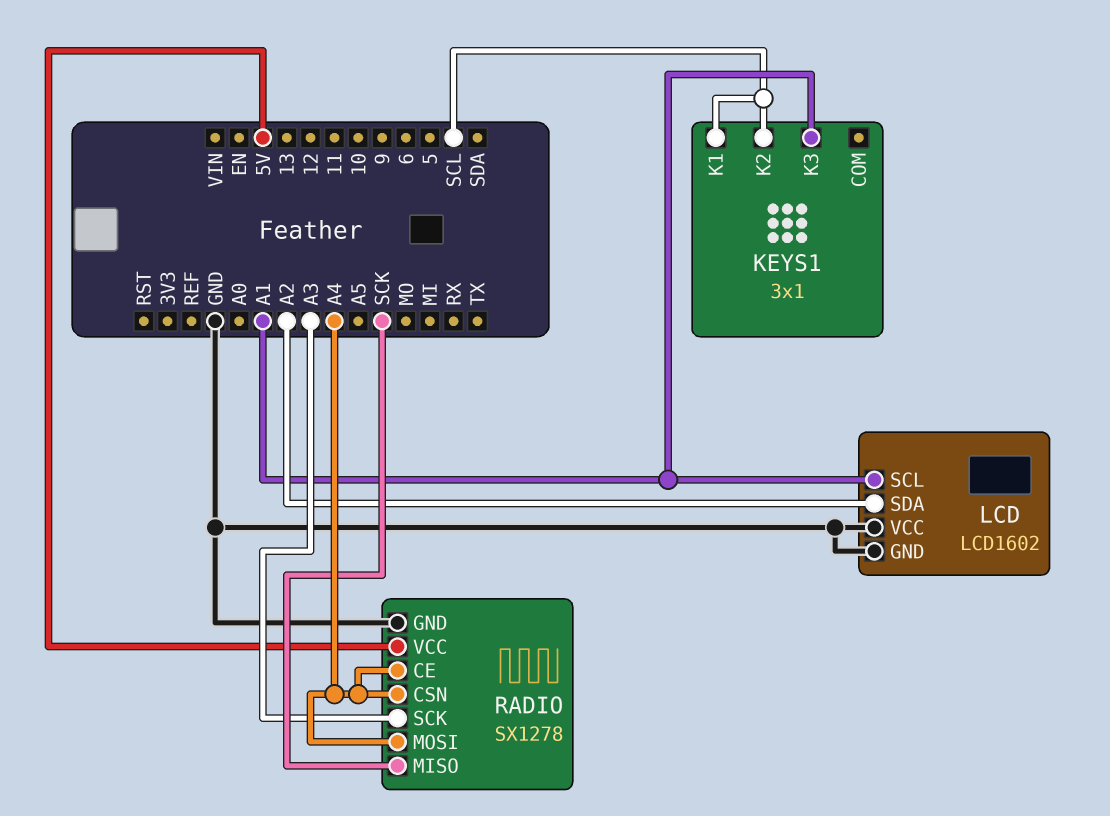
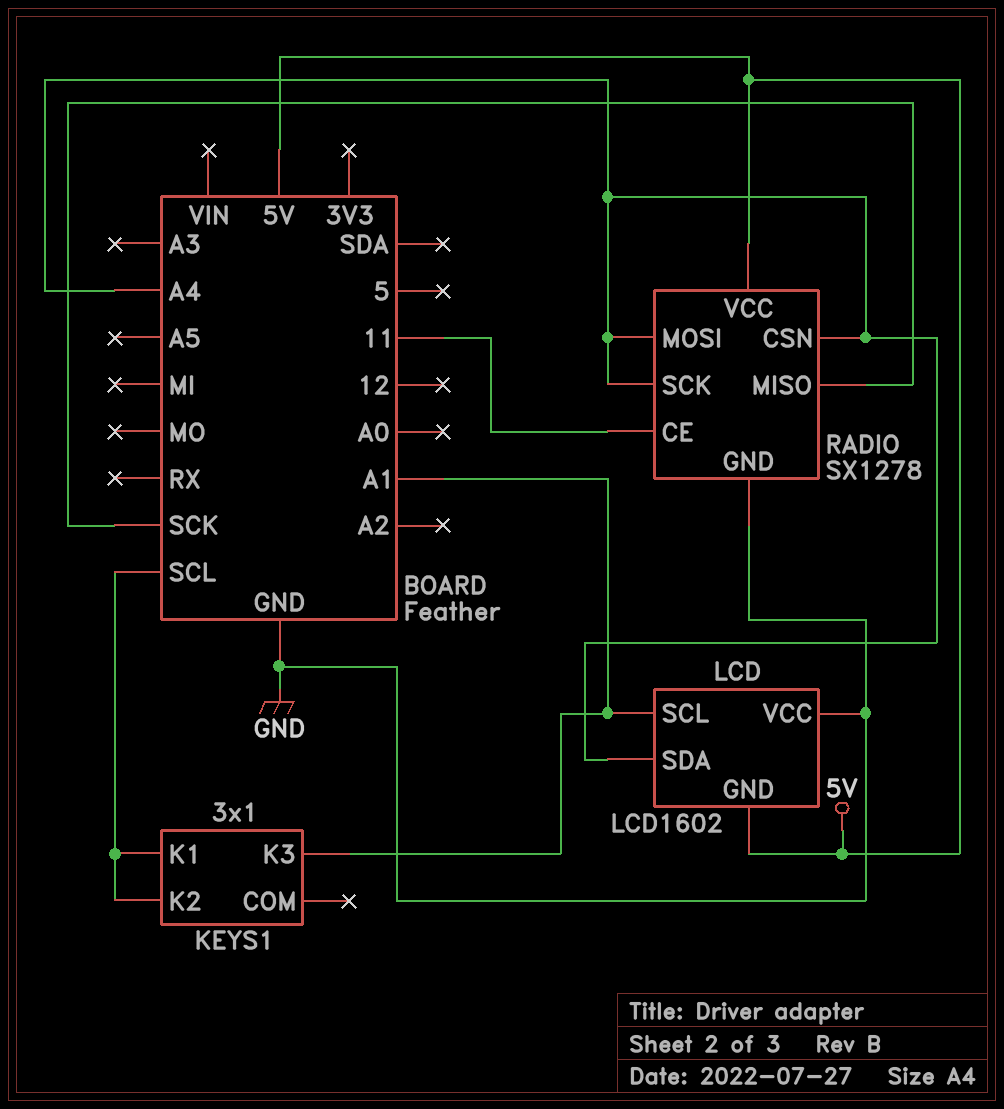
LCD pin GND: GND -> 5V
LCD pin SDA: A2 -> A4
RADIO pin CE: A4 -> 11
RADIO pin SCK: A3 -> A4

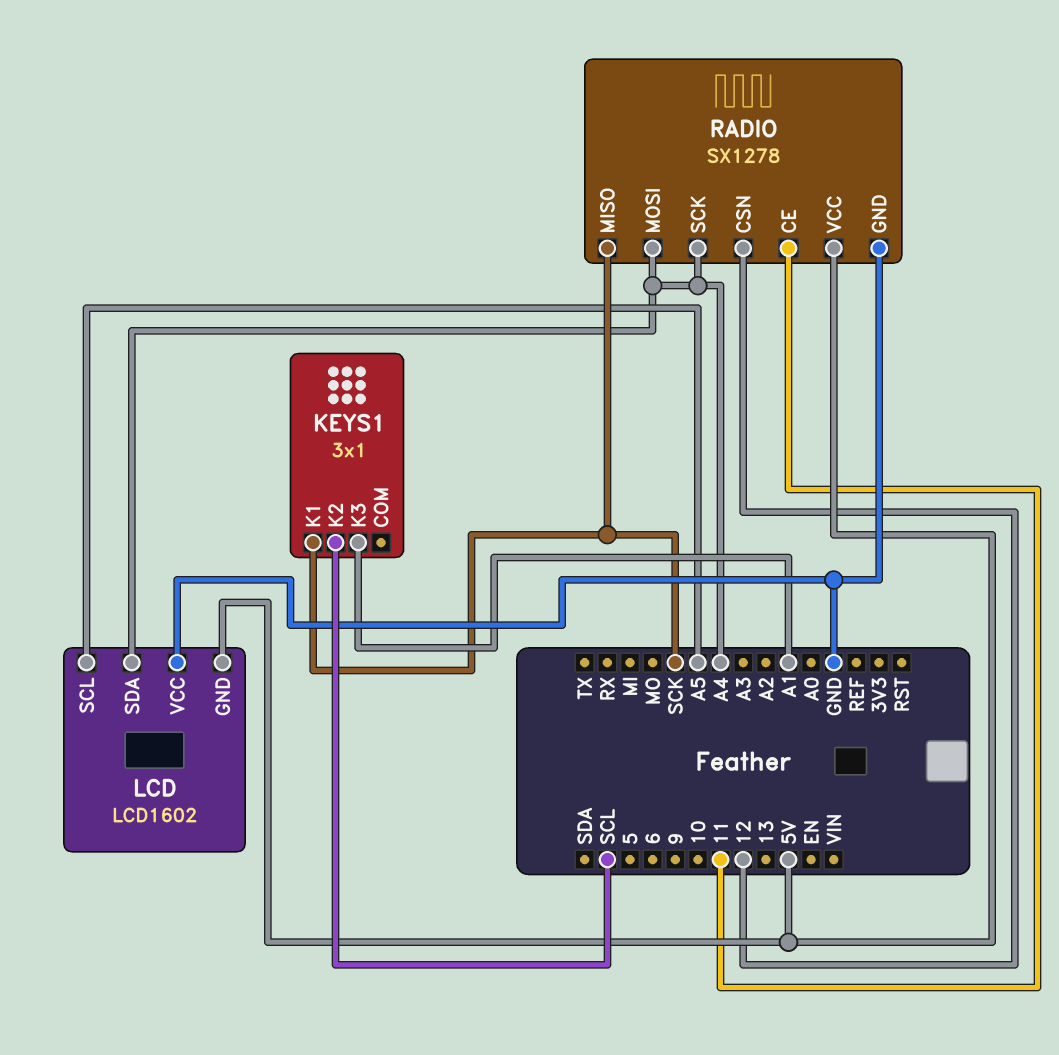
KEYS1 pin K1: SCL -> SCK
LCD pin SCL: A1 -> A5
RADIO pin CSN: A4 -> 12

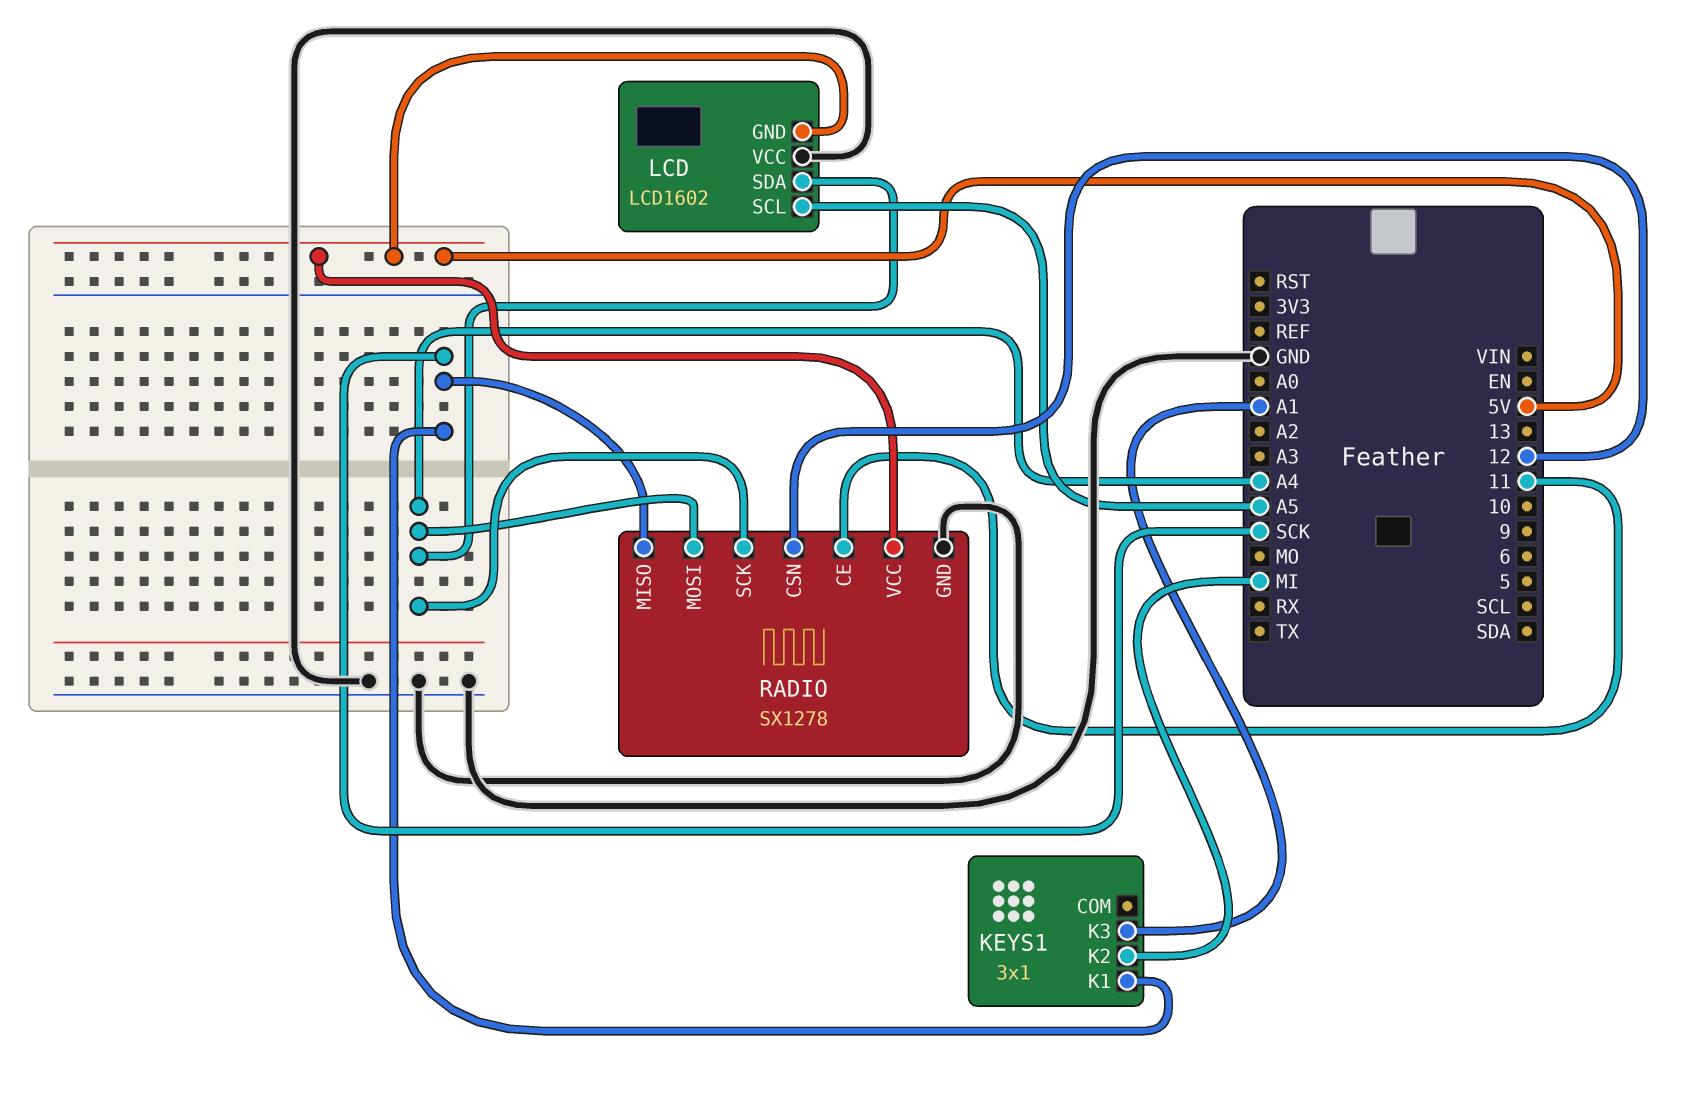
KEYS1 pin K2: SCL -> MI

